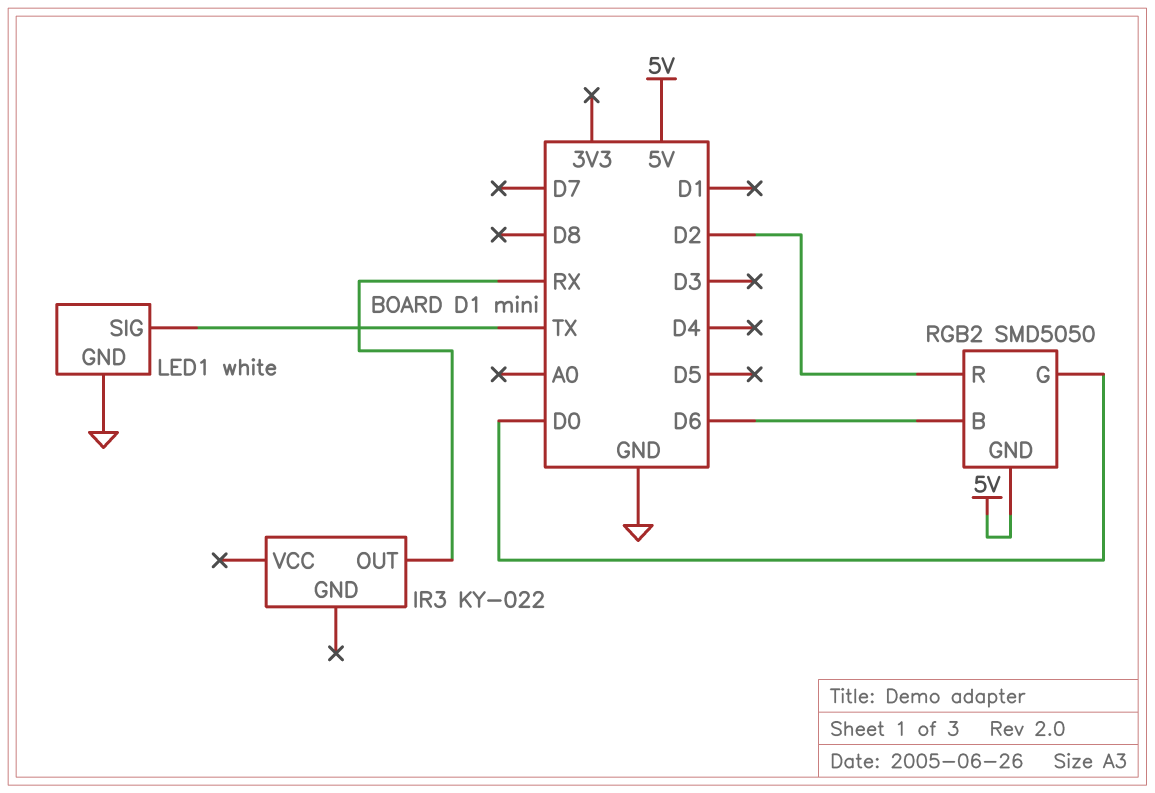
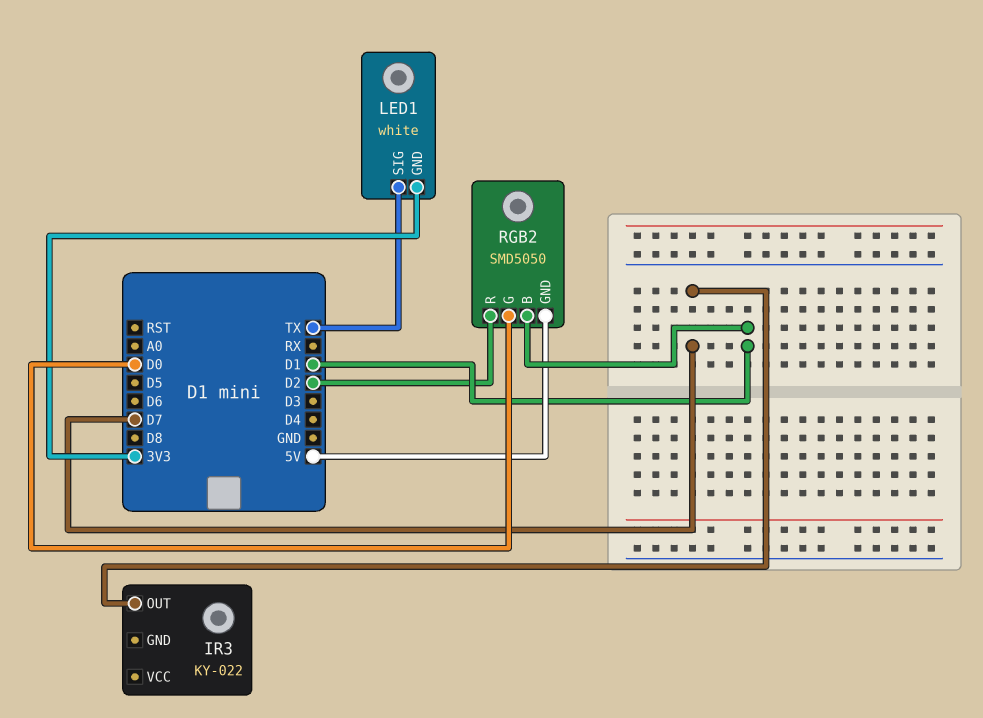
IR3 pin OUT: RX -> D7
LED1 pin GND: GND -> 3V3
RGB2 pin B: D6 -> D1

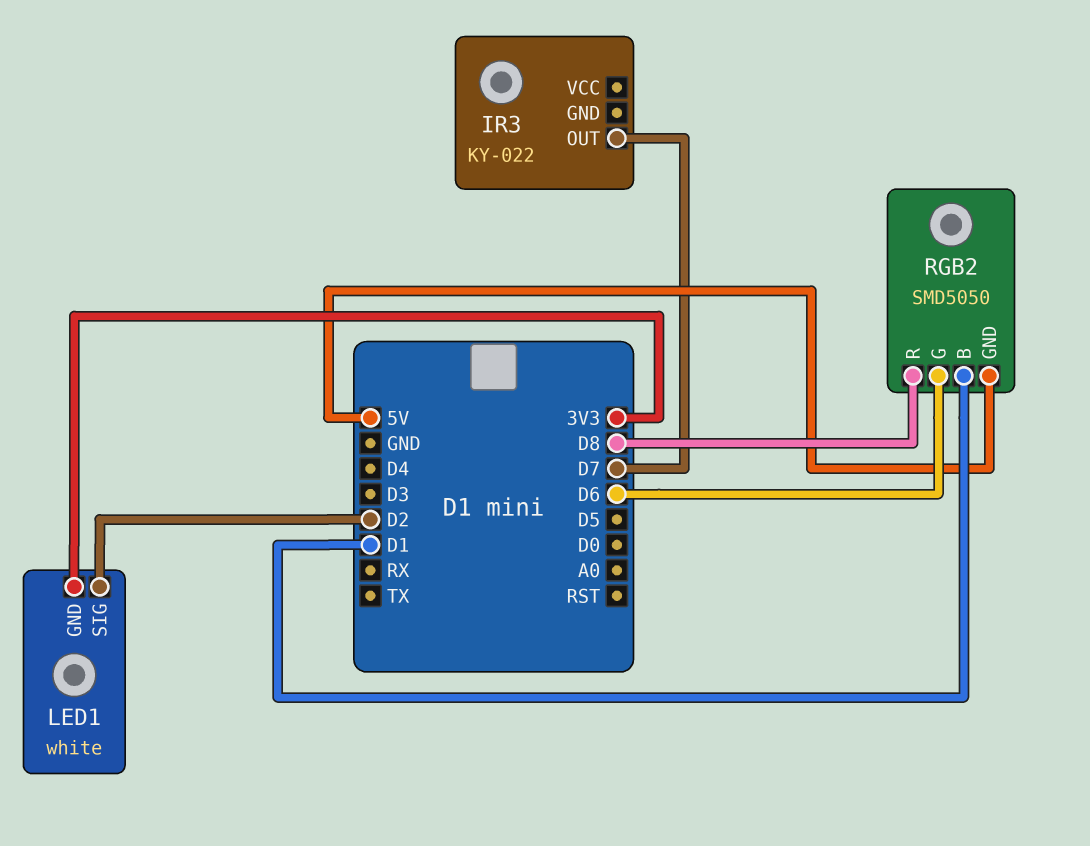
LED1 pin SIG: TX -> D2
RGB2 pin G: D0 -> D6
RGB2 pin R: D2 -> D8

